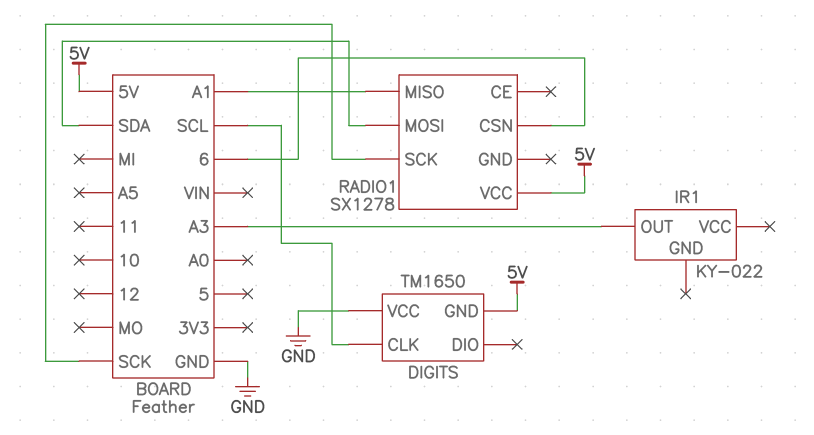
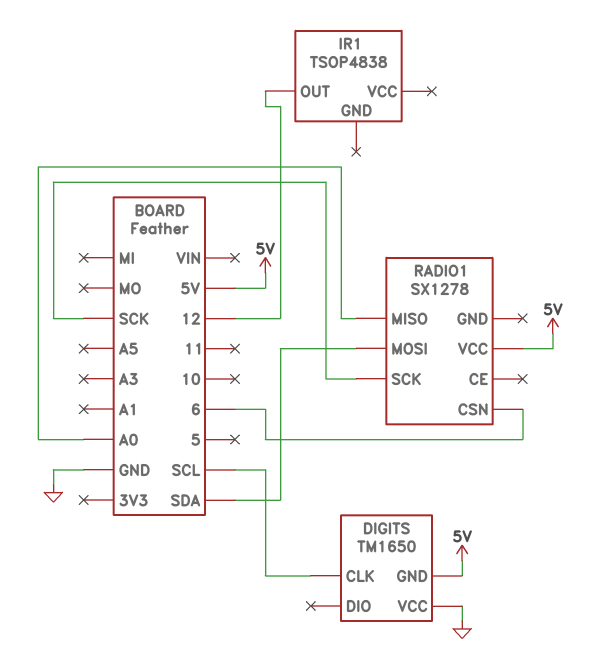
IR1: KY-022 -> TSOP4838
IR1 pin OUT: A3 -> 12
RADIO1 pin MISO: A1 -> A0

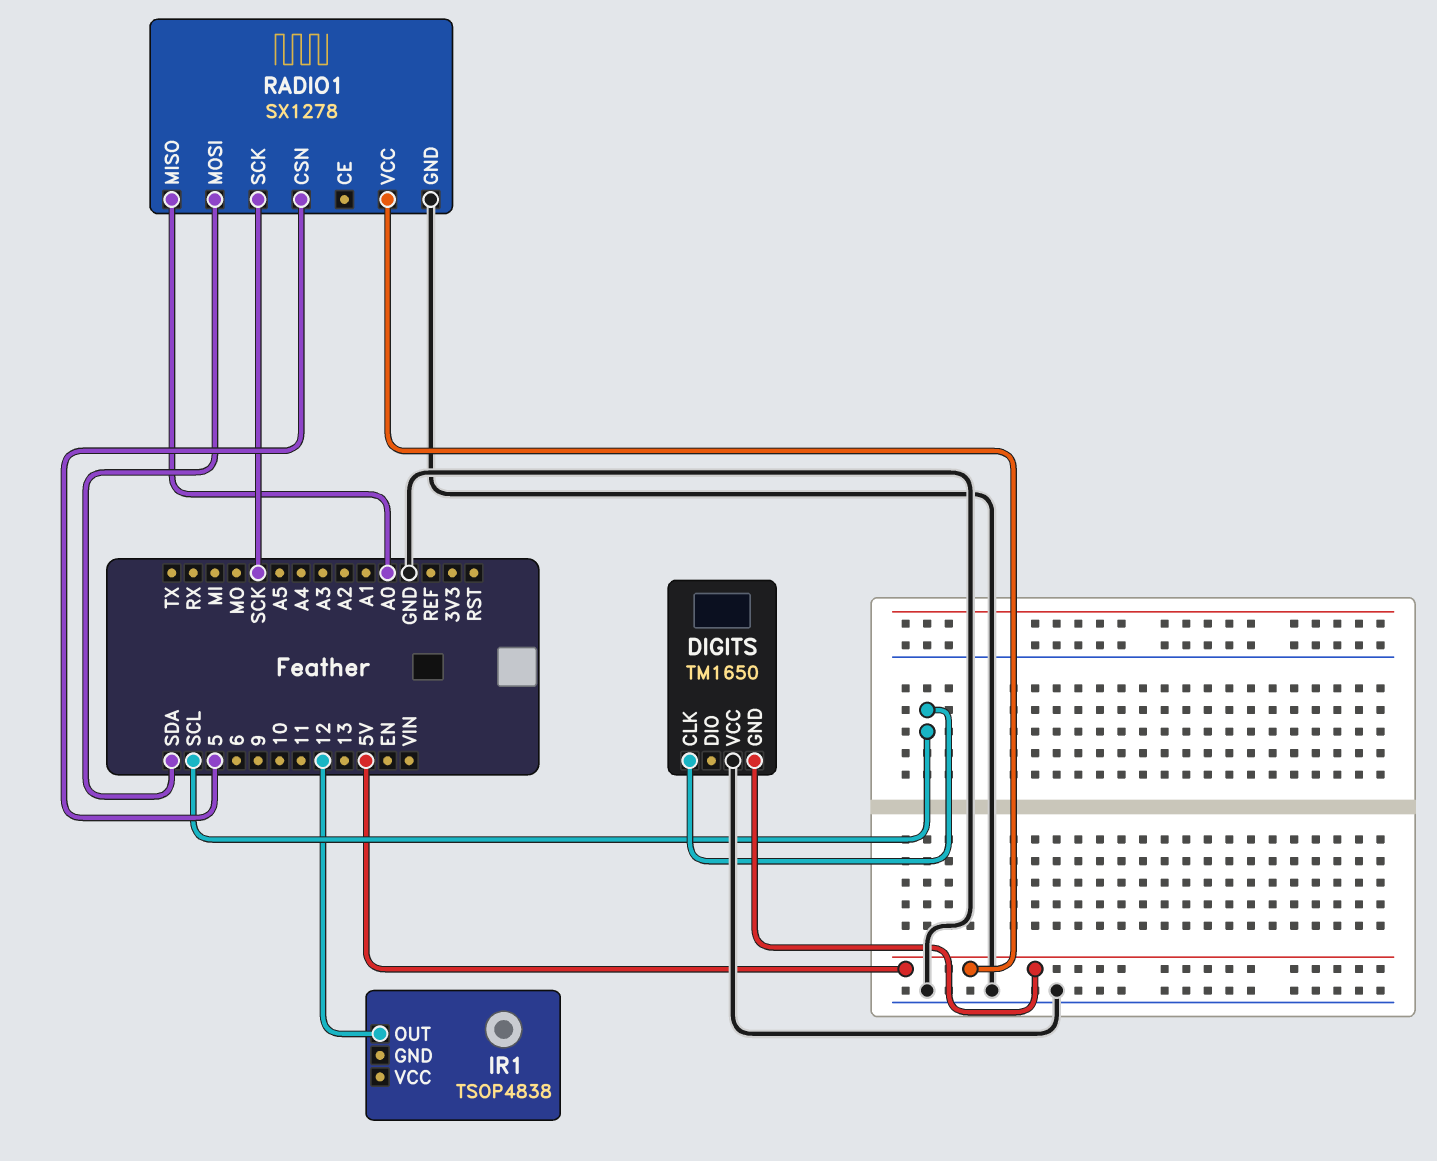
RADIO1 pin CSN: 6 -> 5
RADIO1 pin GND: none -> GND

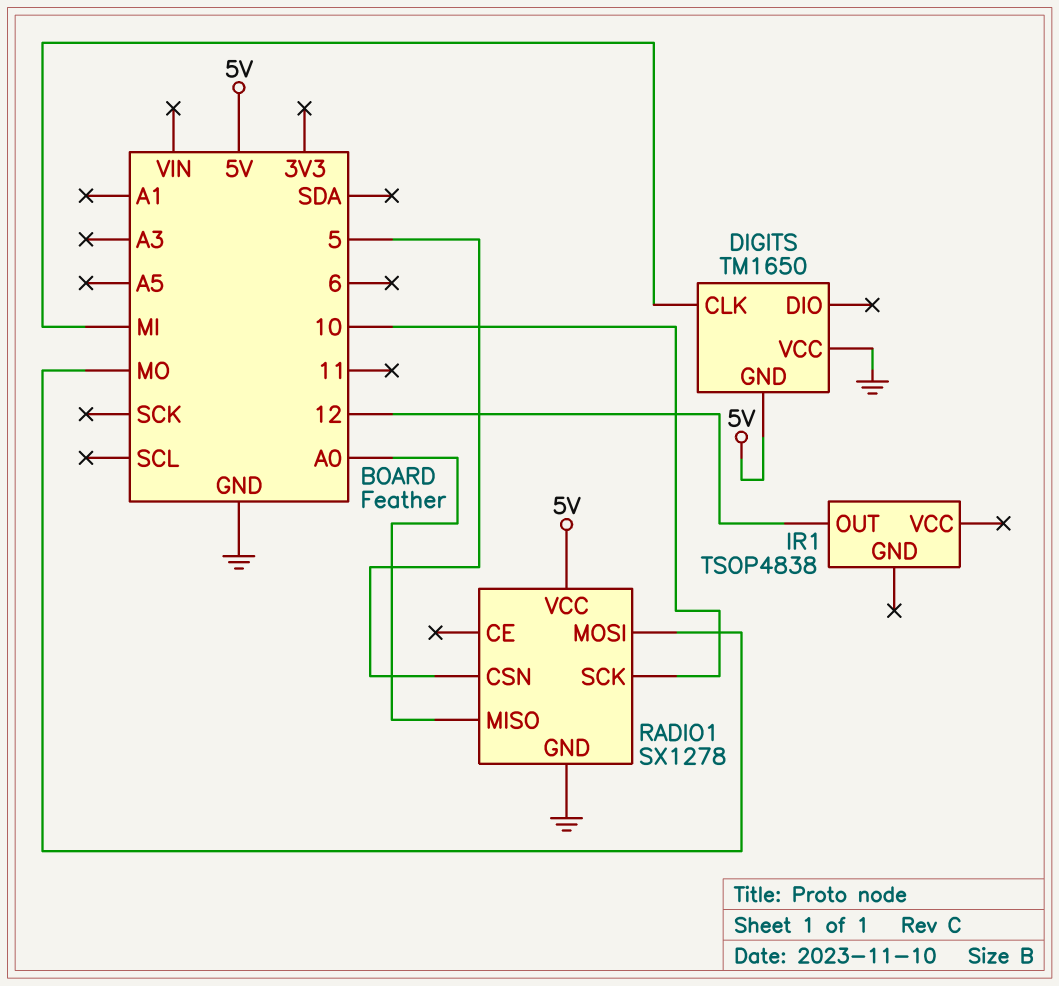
DIGITS pin CLK: SCL -> MI
RADIO1 pin MOSI: SDA -> MO
RADIO1 pin SCK: SCK -> 10

